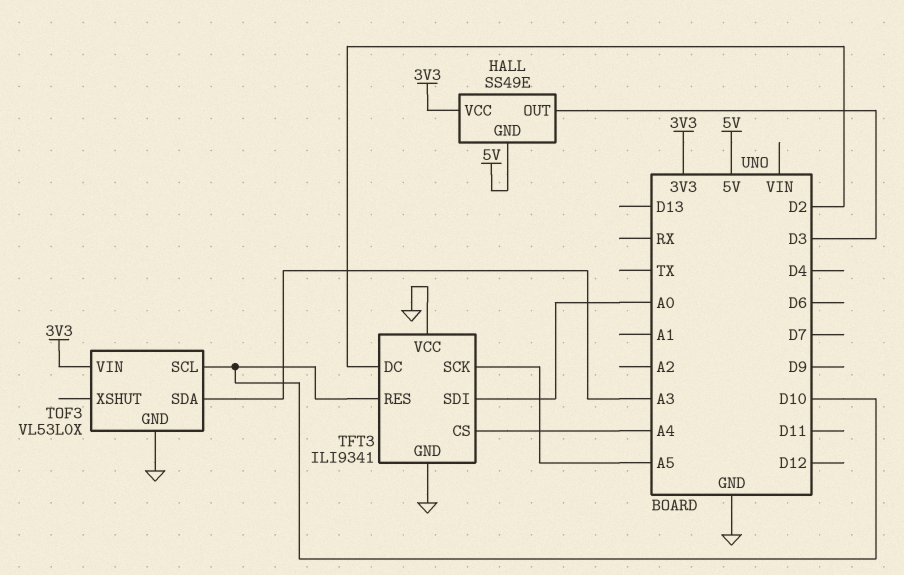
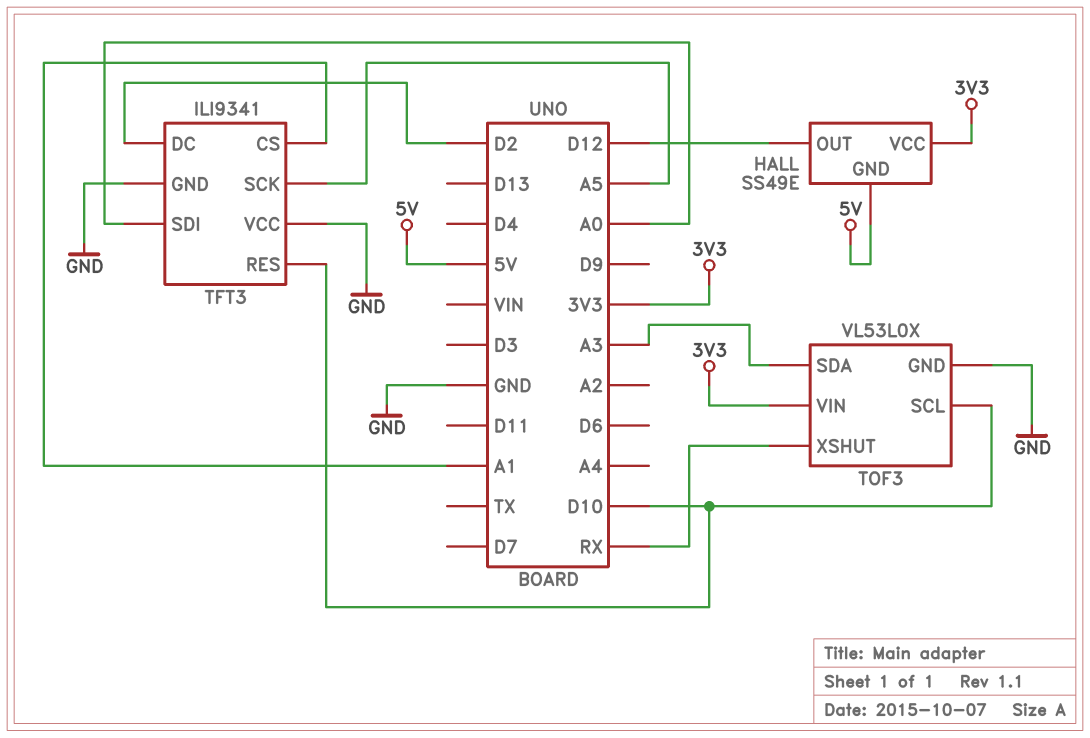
HALL pin OUT: D3 -> D12
TFT3 pin CS: A4 -> A1
TOF3 pin XSHUT: none -> RX

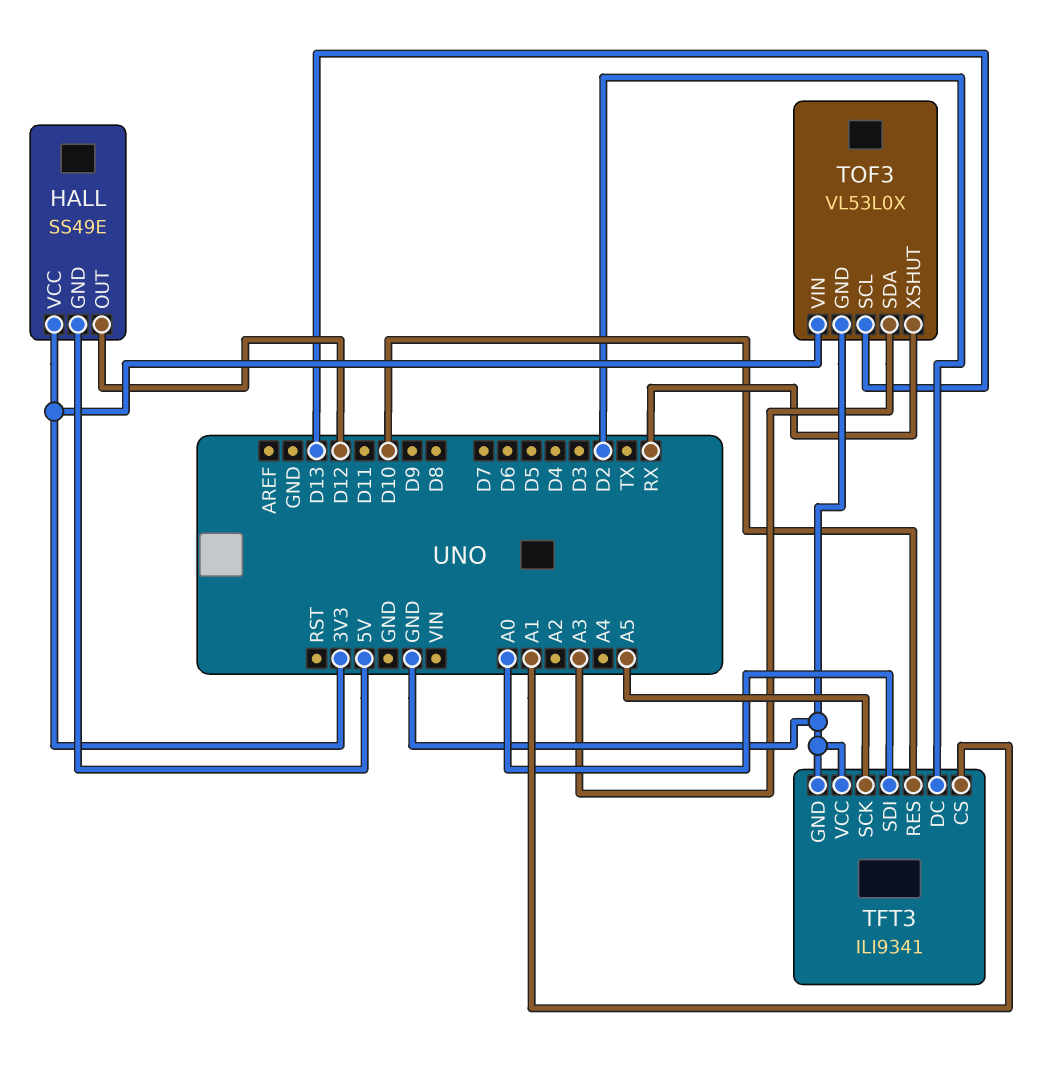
TOF3 pin SCL: D10 -> D13

